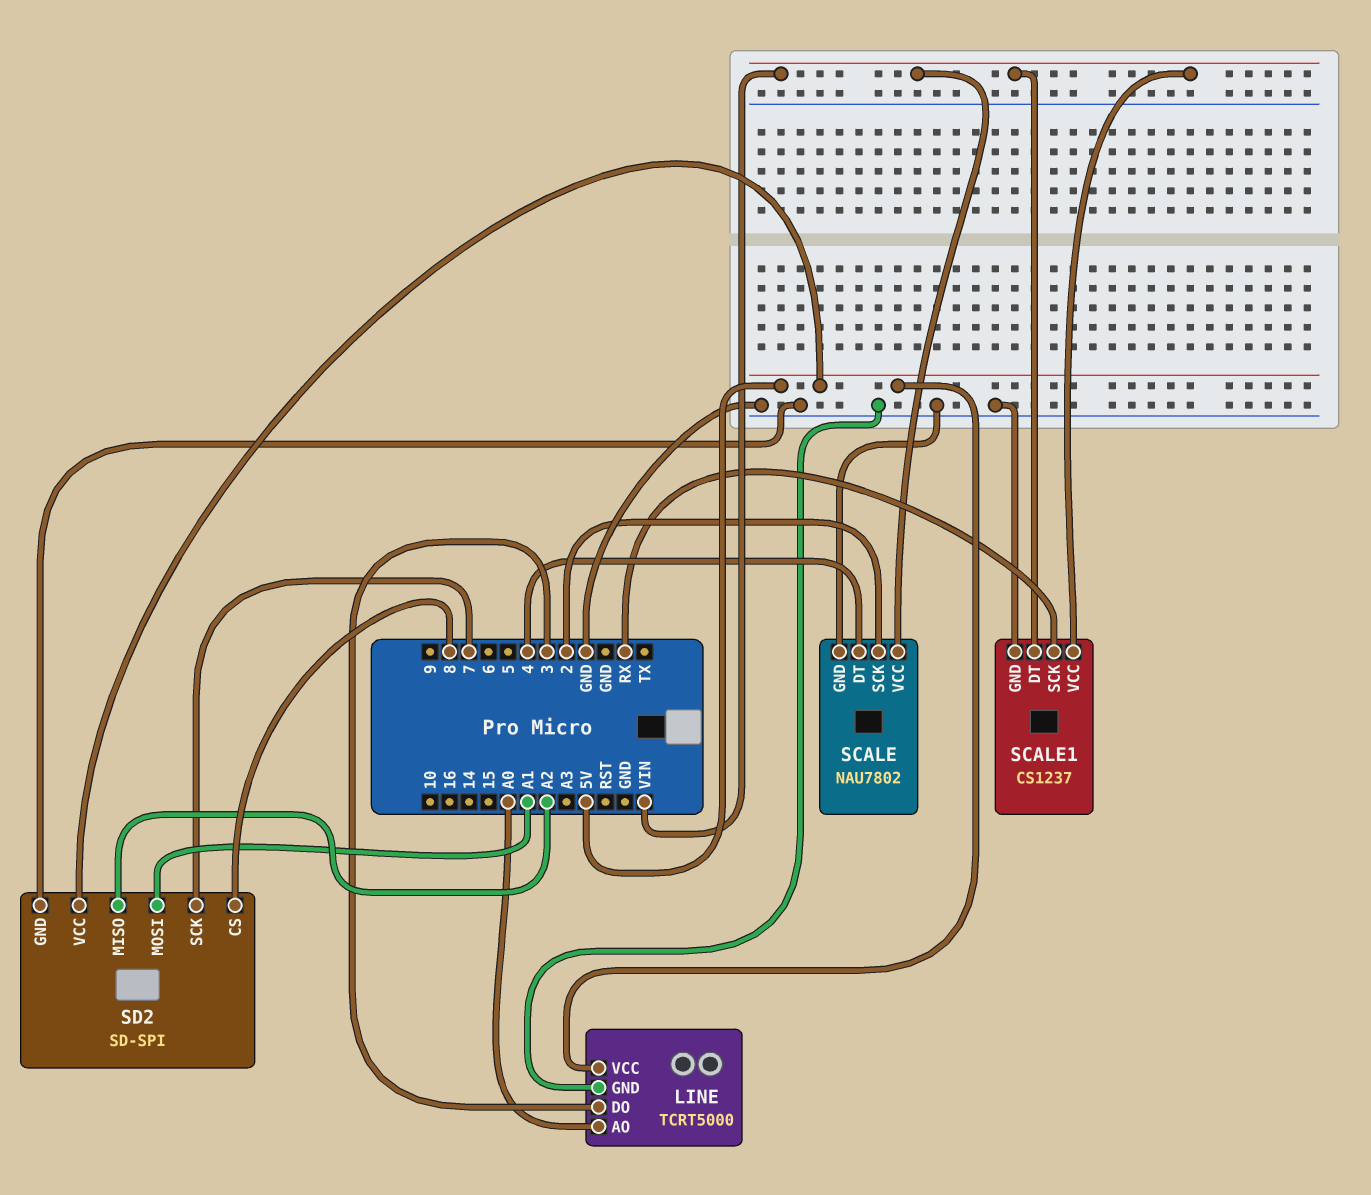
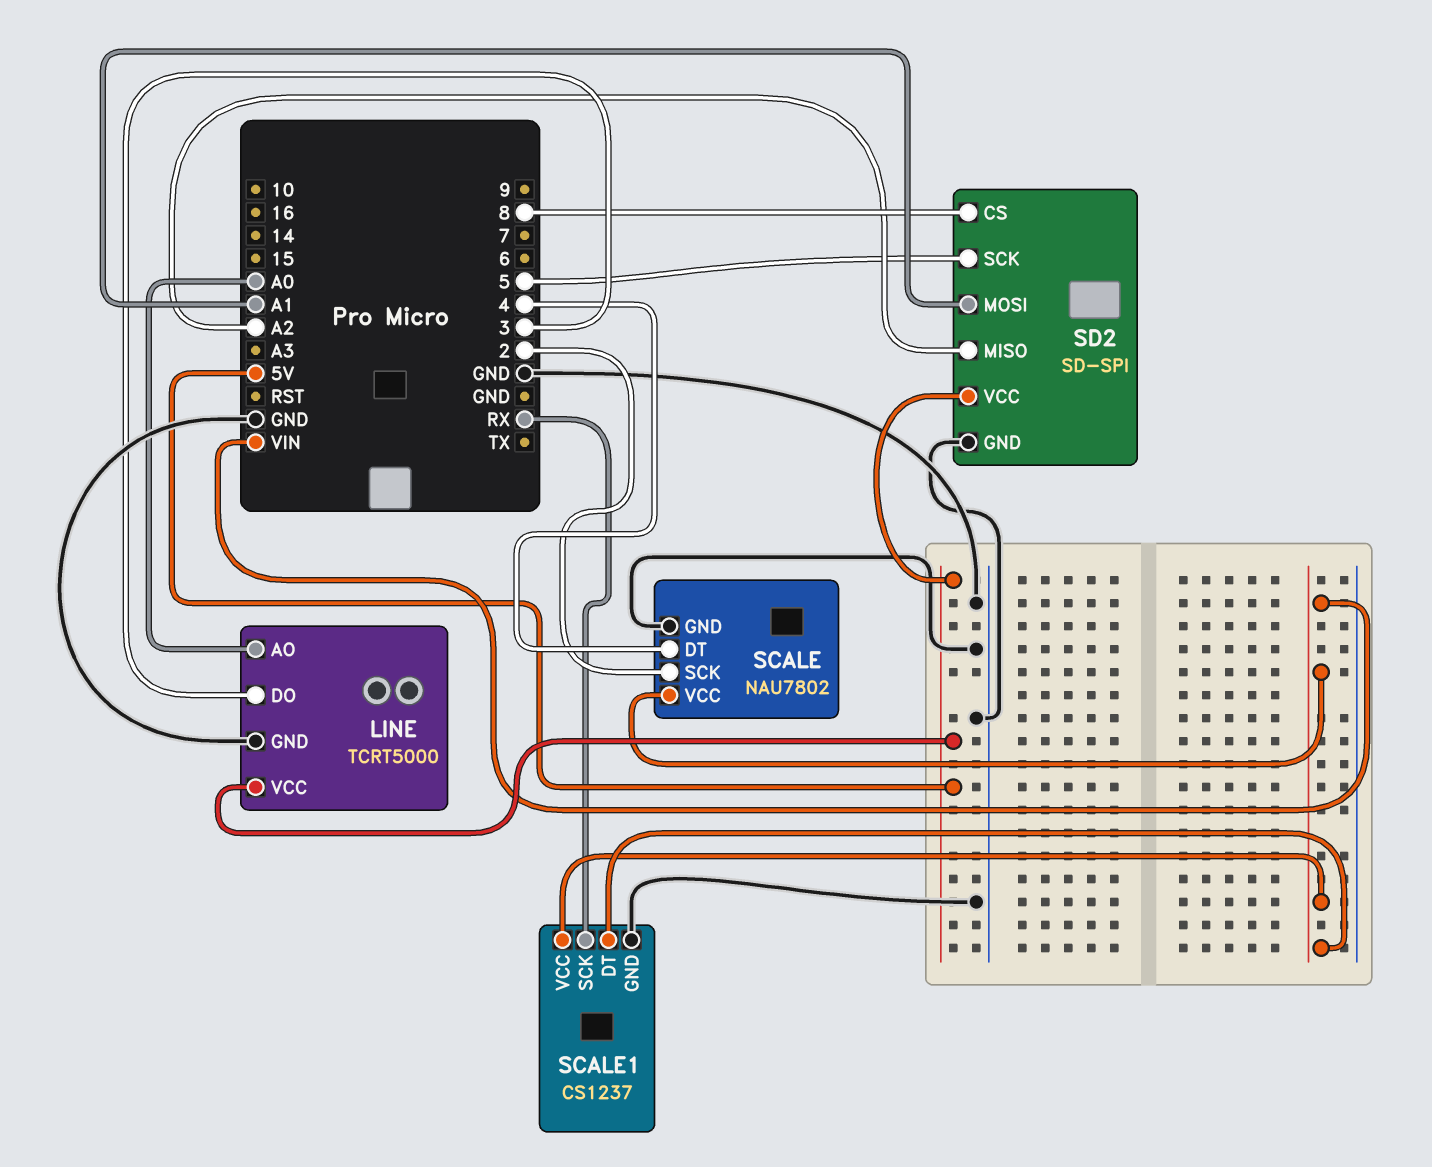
SD2 pin SCK: 7 -> 5

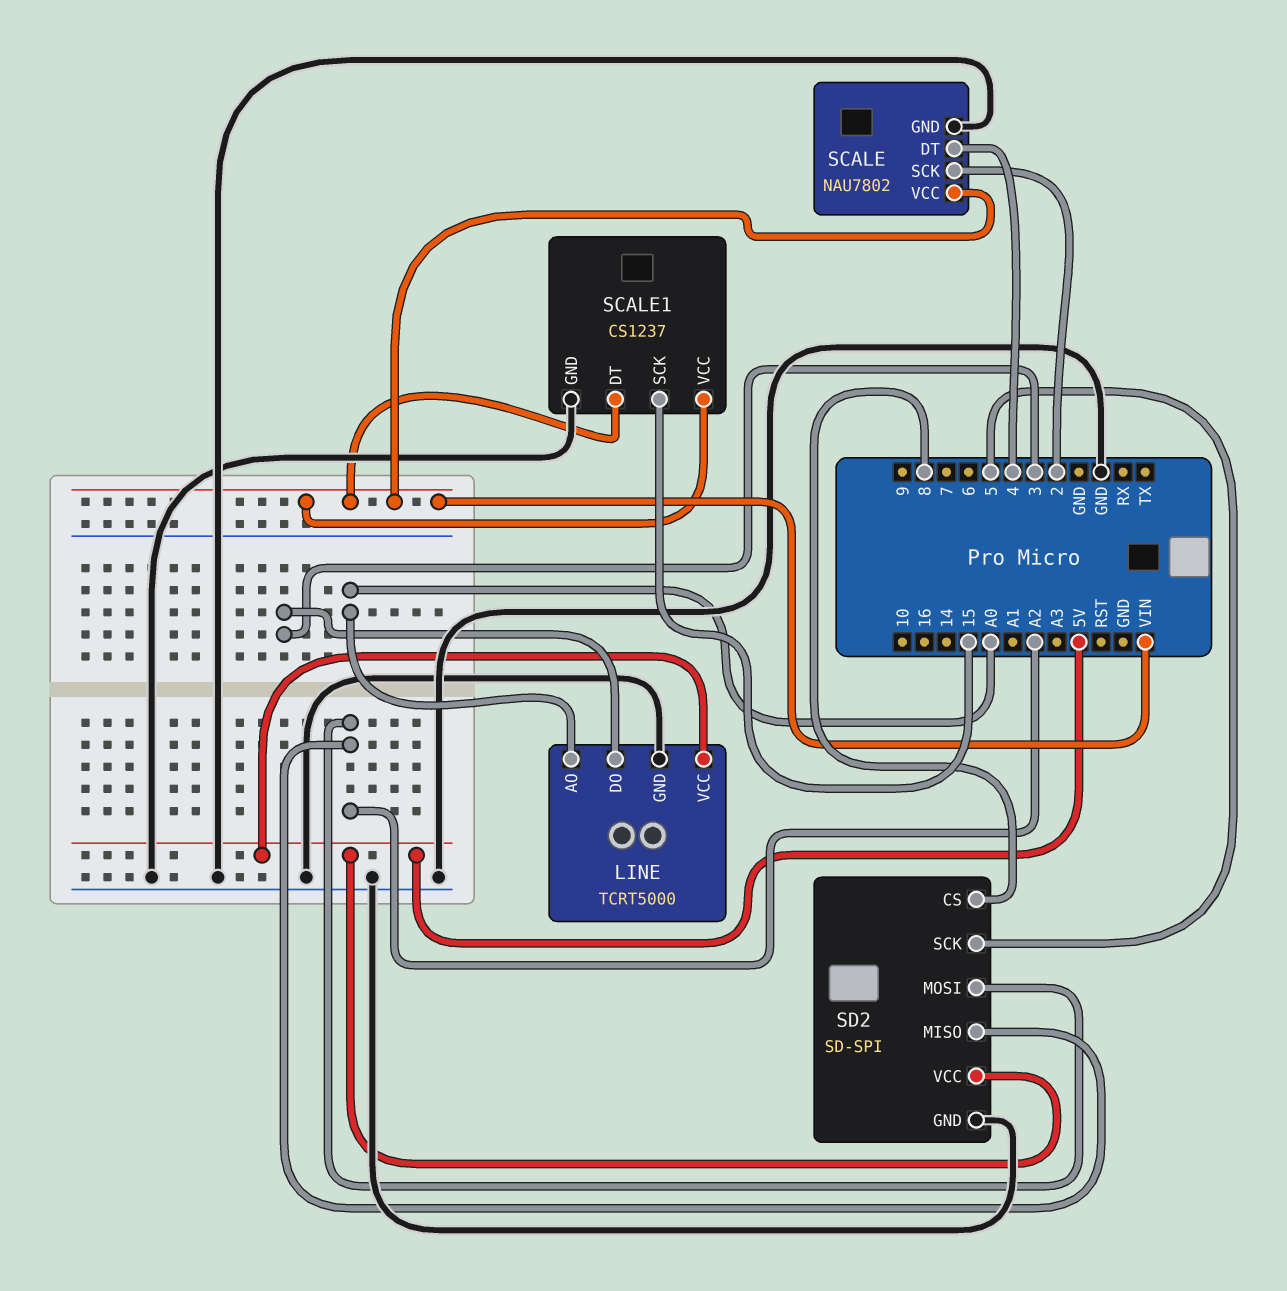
SCALE1 pin SCK: RX -> 15
SD2 pin MOSI: A1 -> A2

